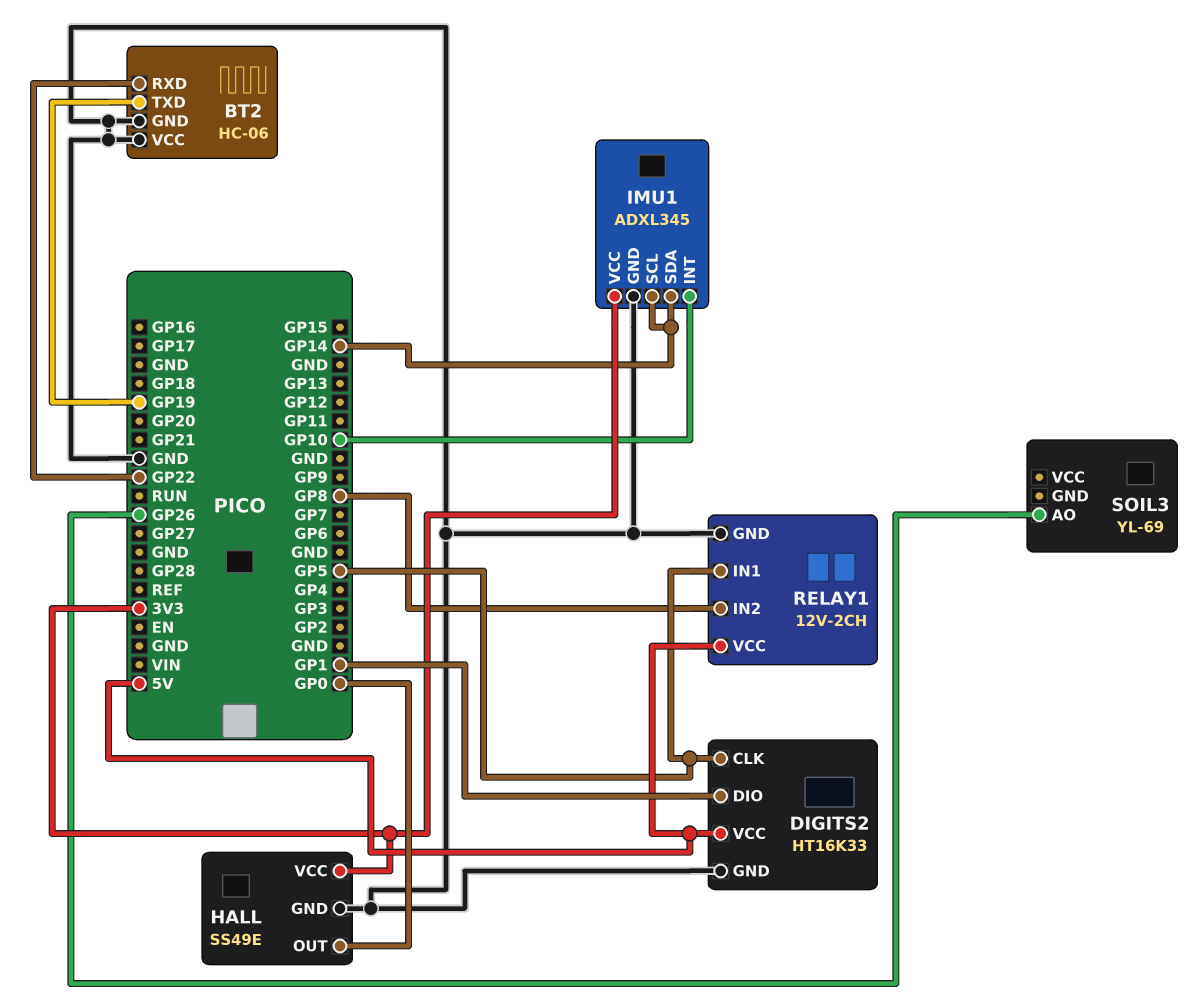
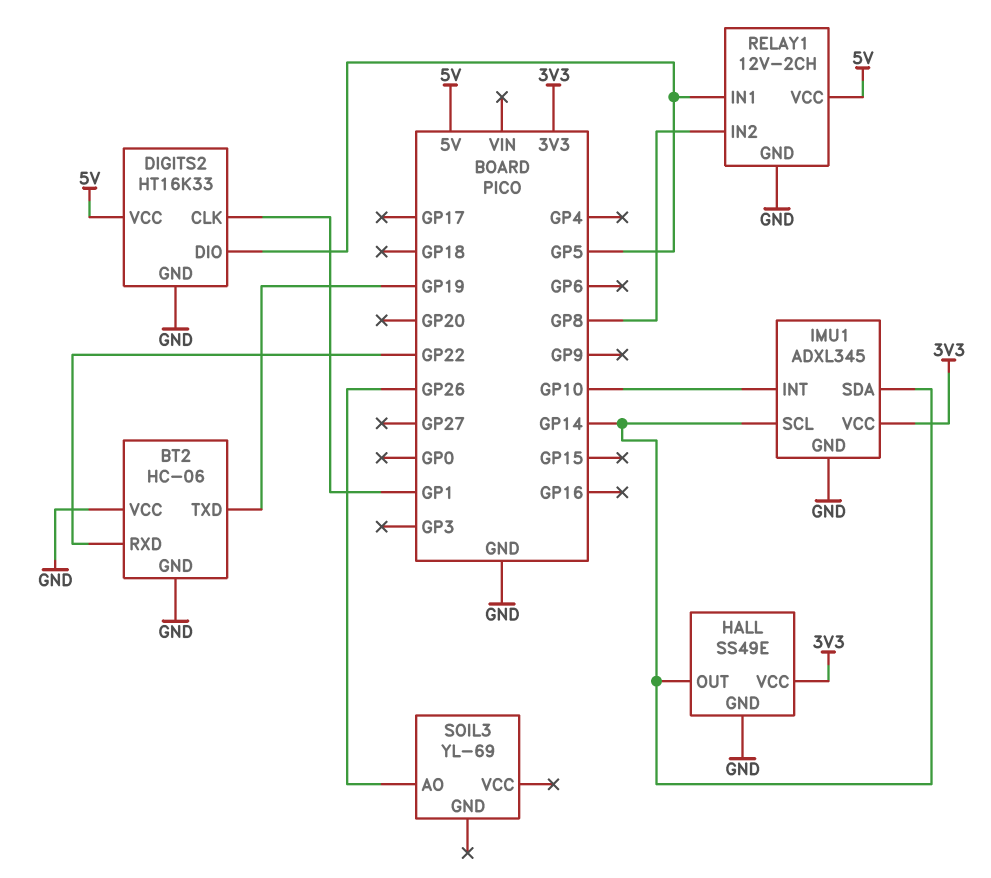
DIGITS2 pin CLK: GP5 -> GP1
DIGITS2 pin DIO: GP1 -> GP5
HALL pin OUT: GP0 -> GP14

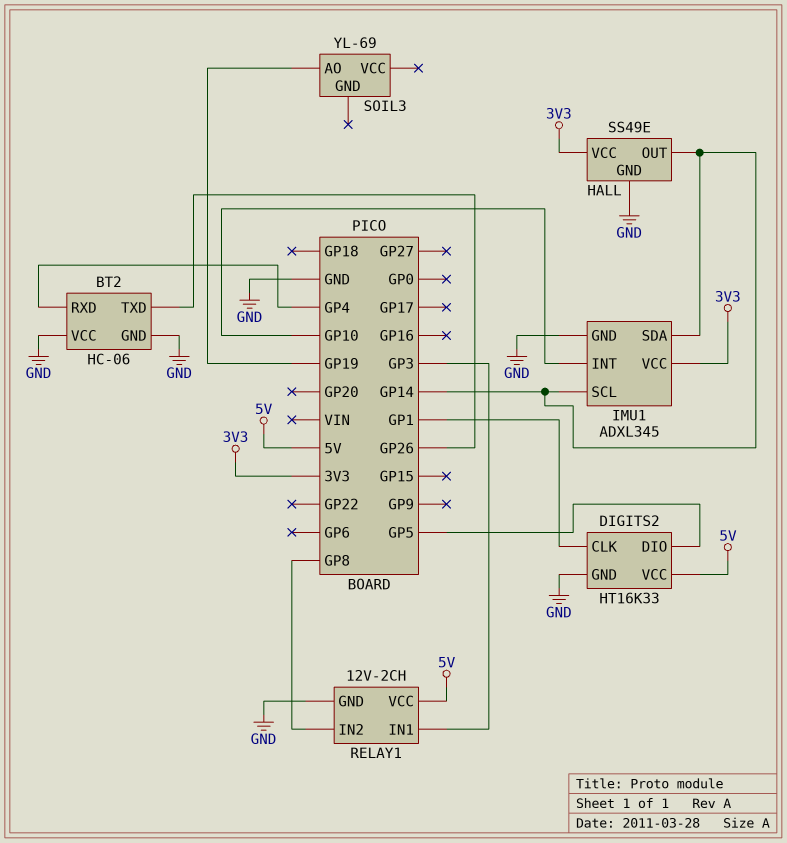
BT2 pin RXD: GP22 -> GP4
BT2 pin TXD: GP19 -> GP26
RELAY1 pin IN1: GP5 -> GP3
SOIL3 pin AO: GP26 -> GP19

